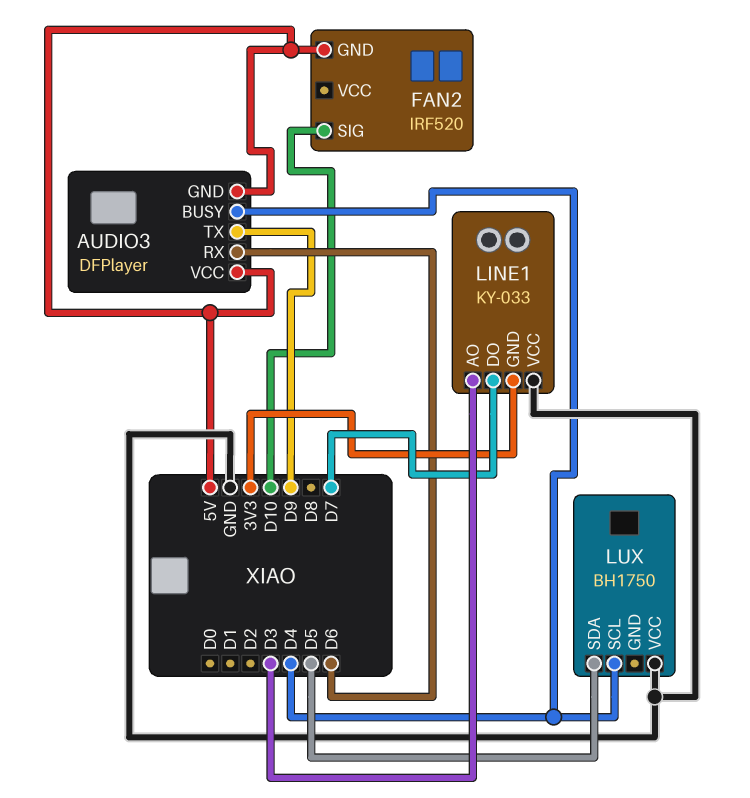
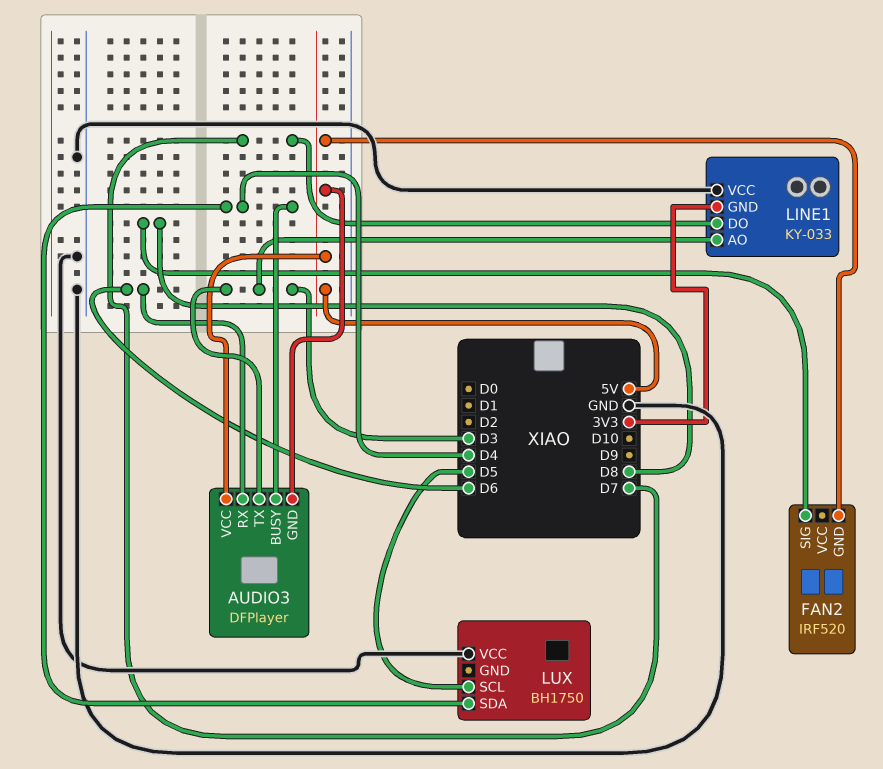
AUDIO3 pin TX: D9 -> D3
FAN2 pin SIG: D10 -> D8
LUX pin SCL: D4 -> D5
LUX pin SDA: D5 -> D4

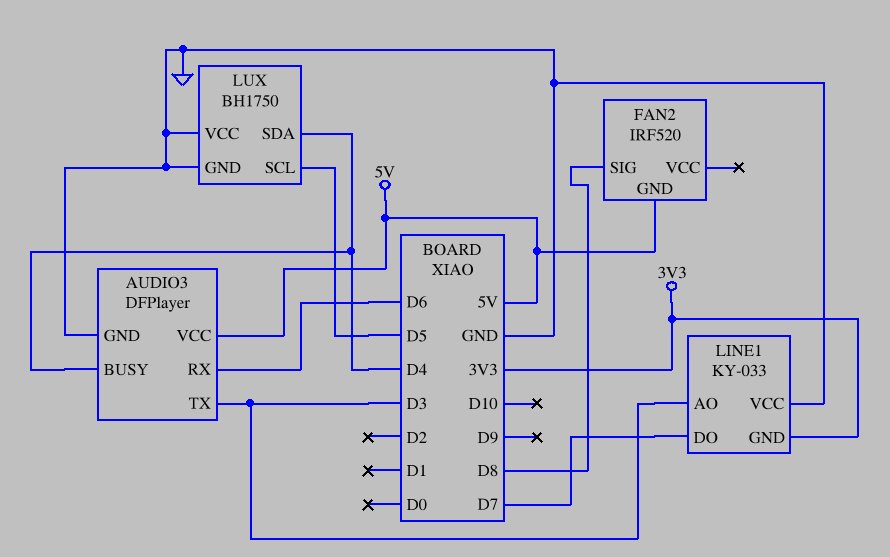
AUDIO3 pin GND: 5V -> GND
LUX pin GND: none -> GND

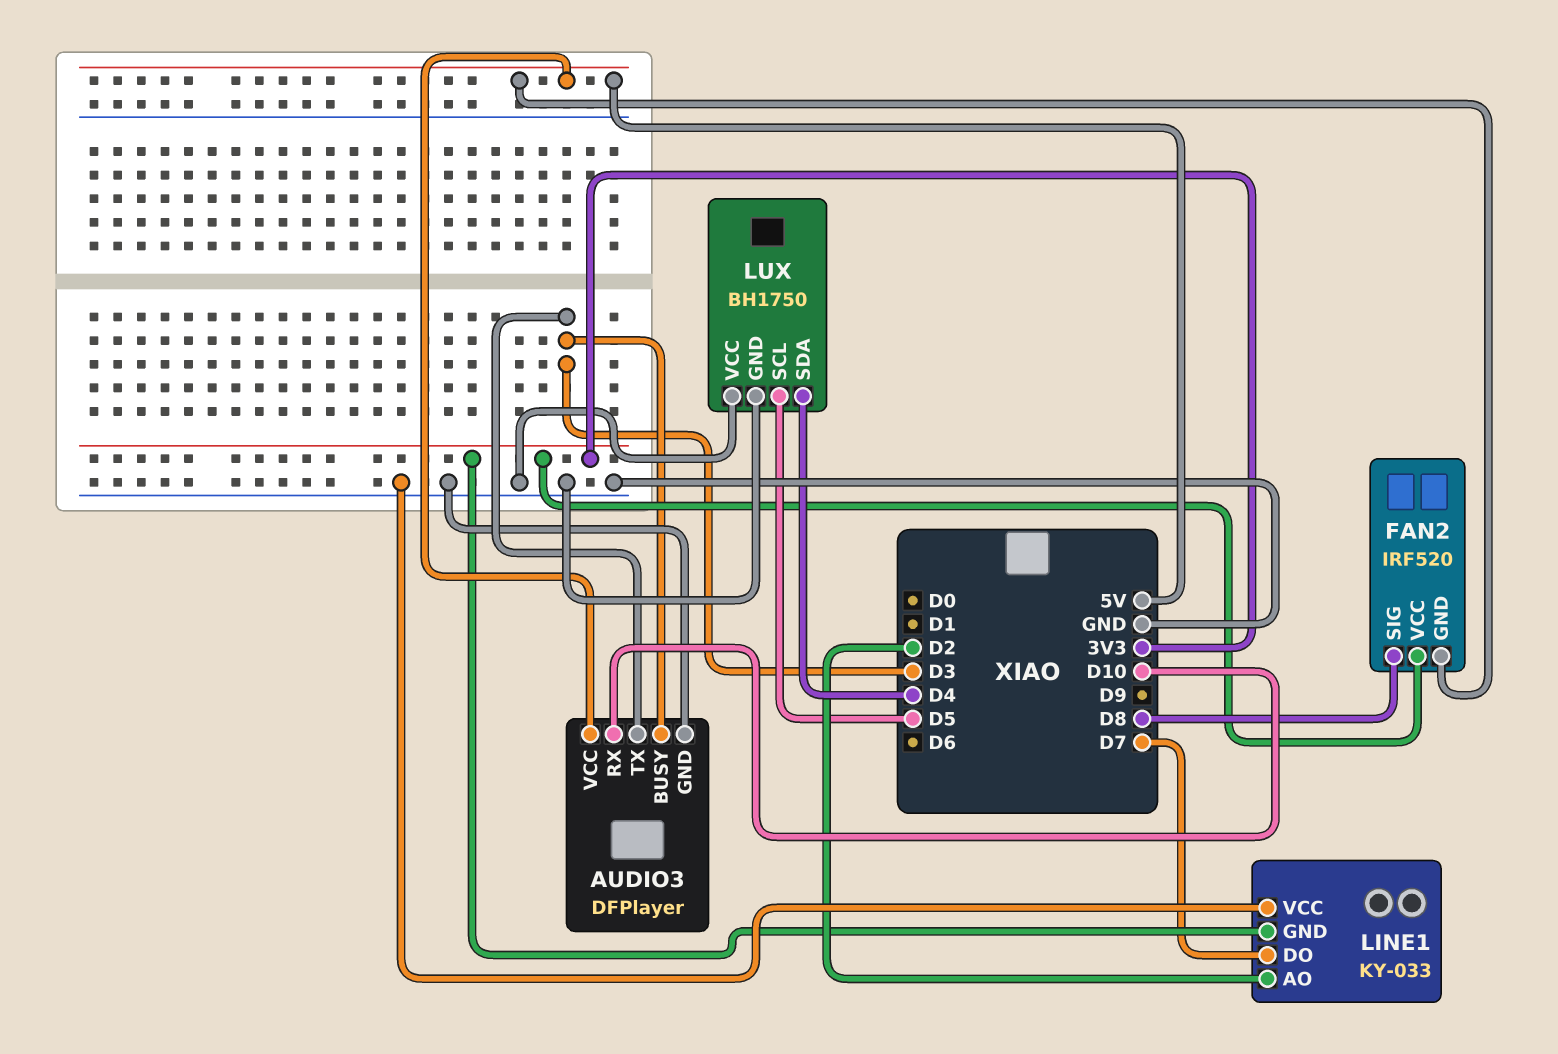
AUDIO3 pin BUSY: D4 -> D3
AUDIO3 pin RX: D6 -> D10
FAN2 pin VCC: none -> 3V3
LINE1 pin AO: D3 -> D2

